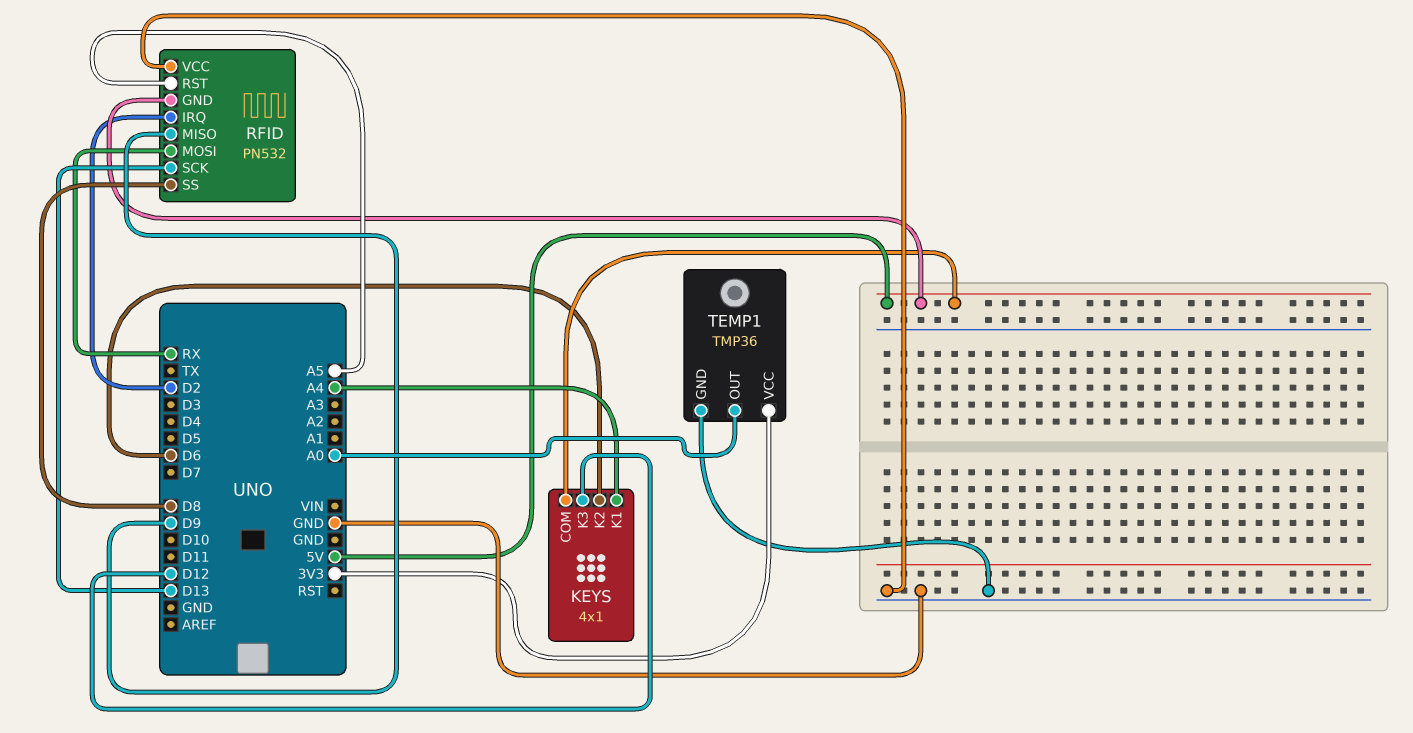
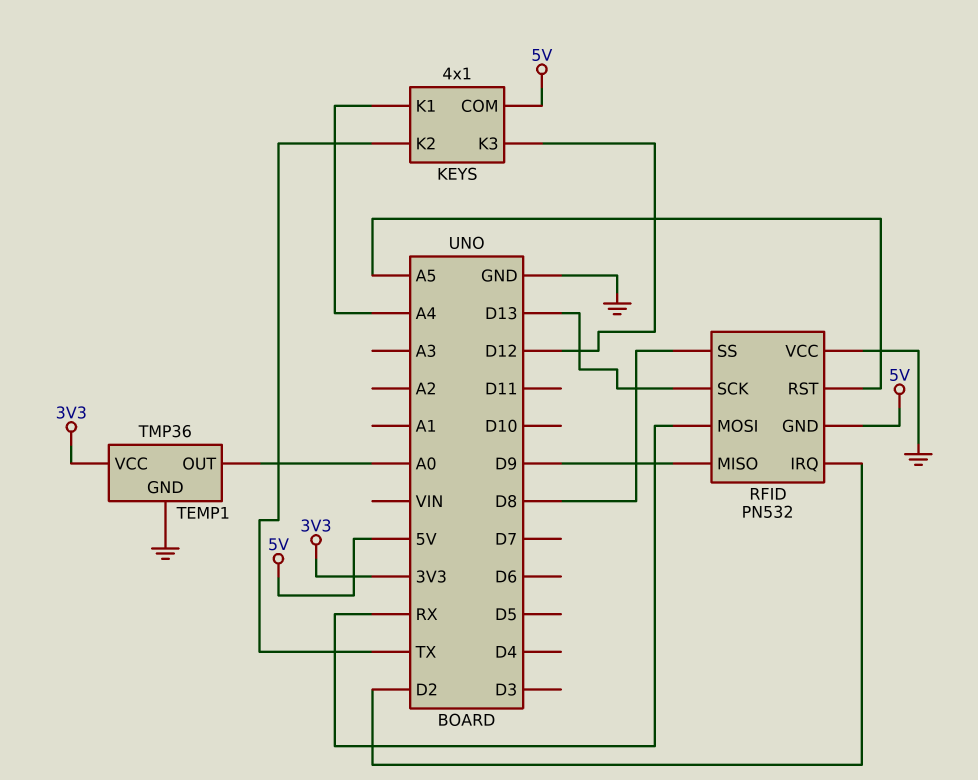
KEYS pin K2: D6 -> TX

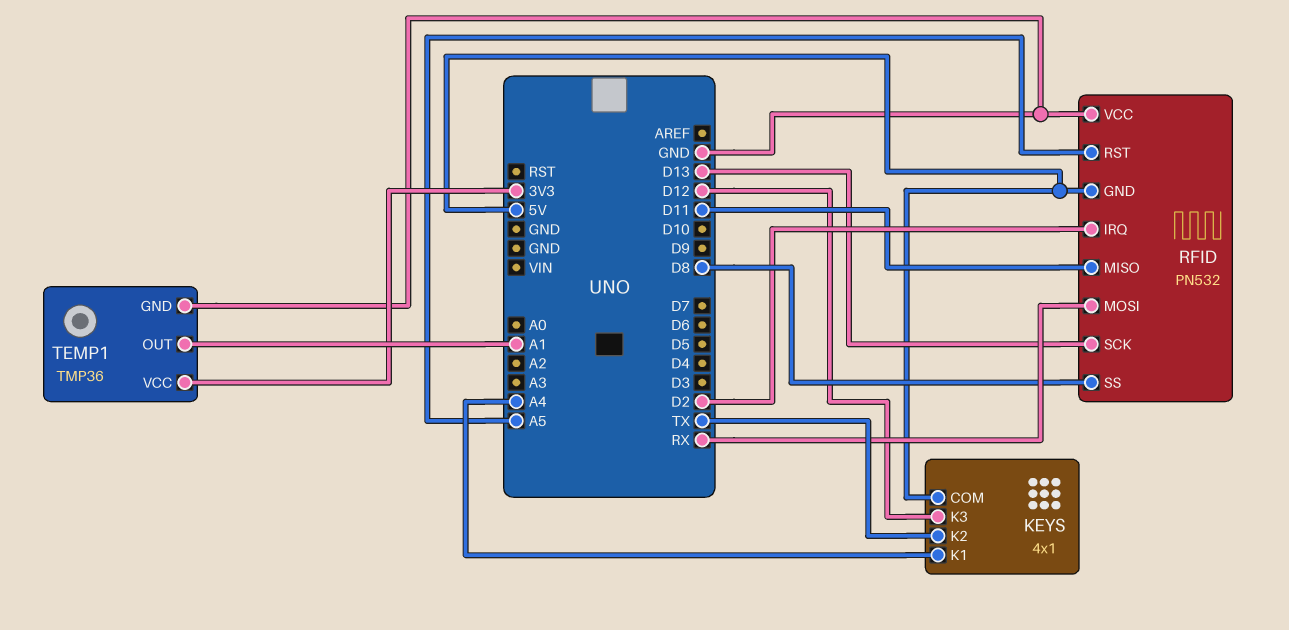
RFID pin MISO: D9 -> D11
TEMP1 pin OUT: A0 -> A1

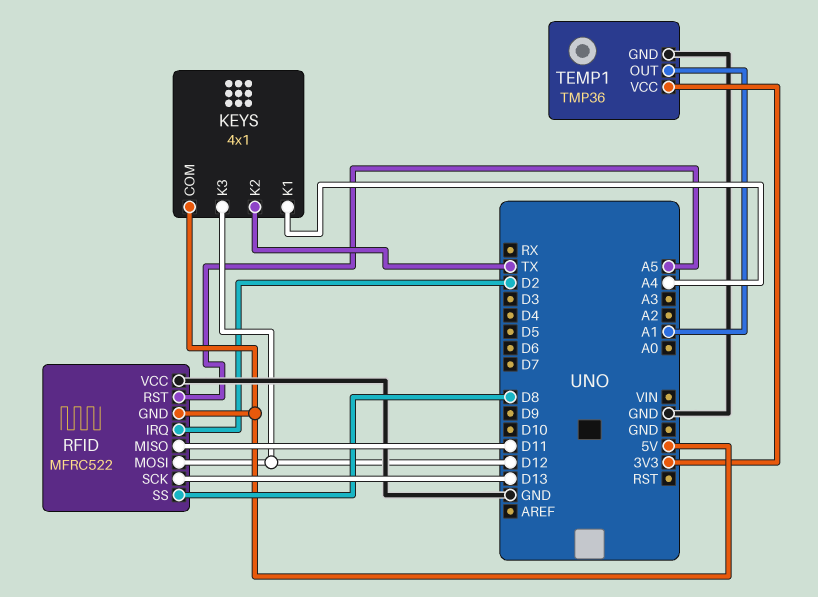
RFID: PN532 -> MFRC522
RFID pin MOSI: RX -> D12

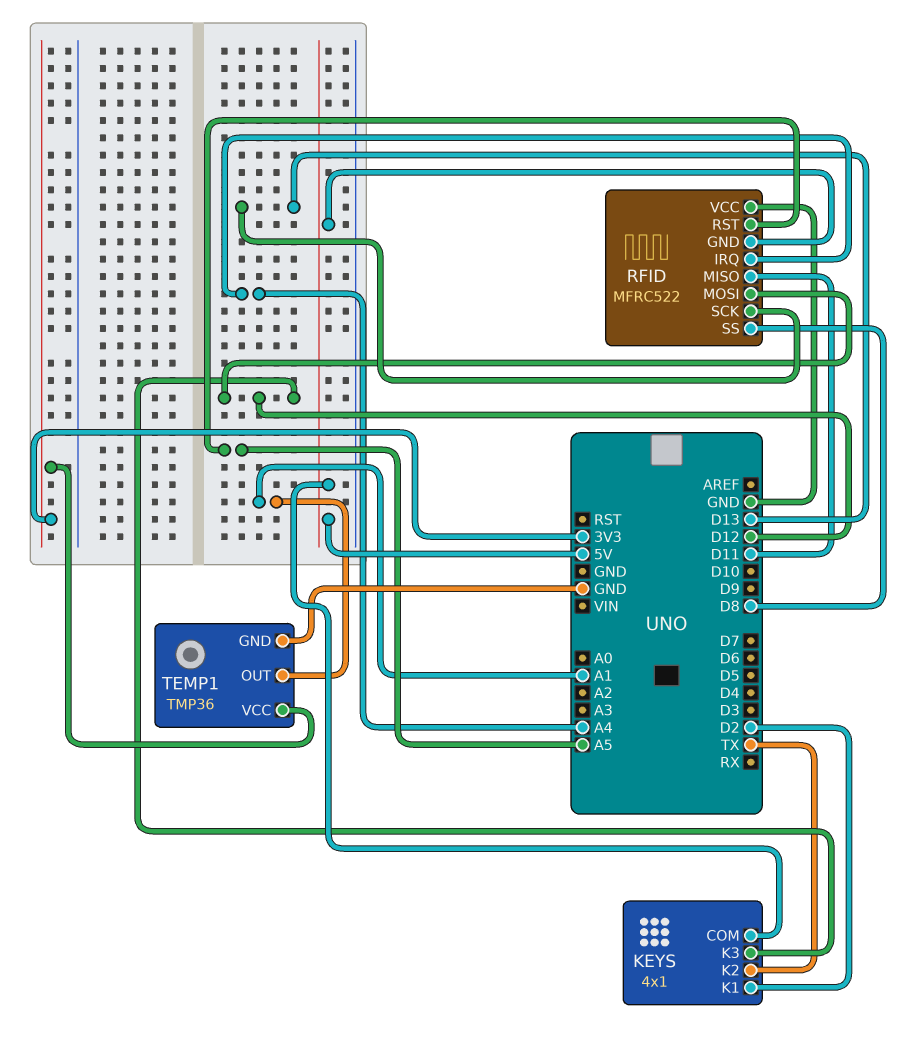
KEYS pin K1: A4 -> D2
RFID pin IRQ: D2 -> A4

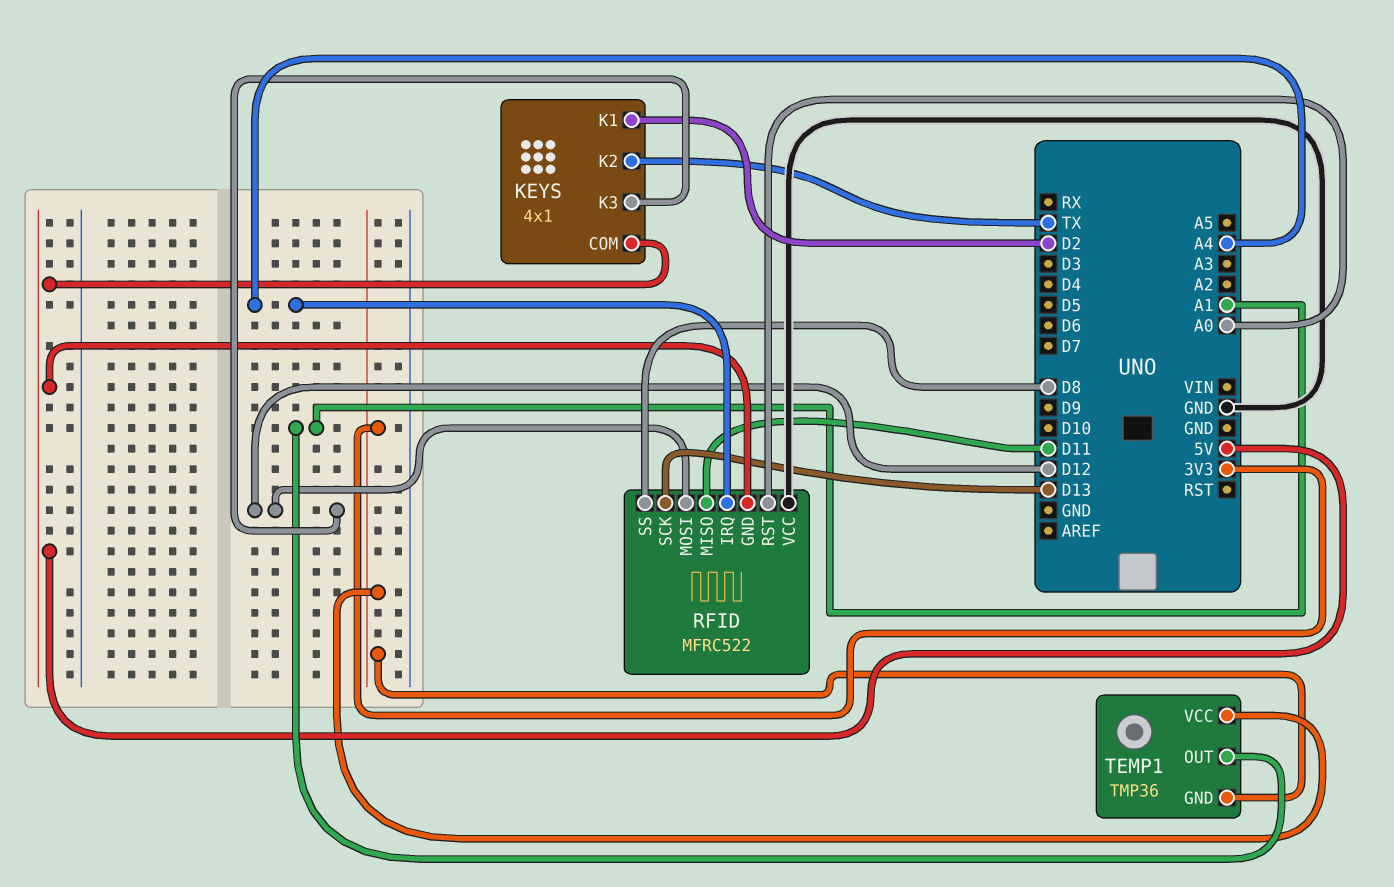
RFID pin RST: A5 -> A0
TEMP1 pin GND: GND -> 3V3

